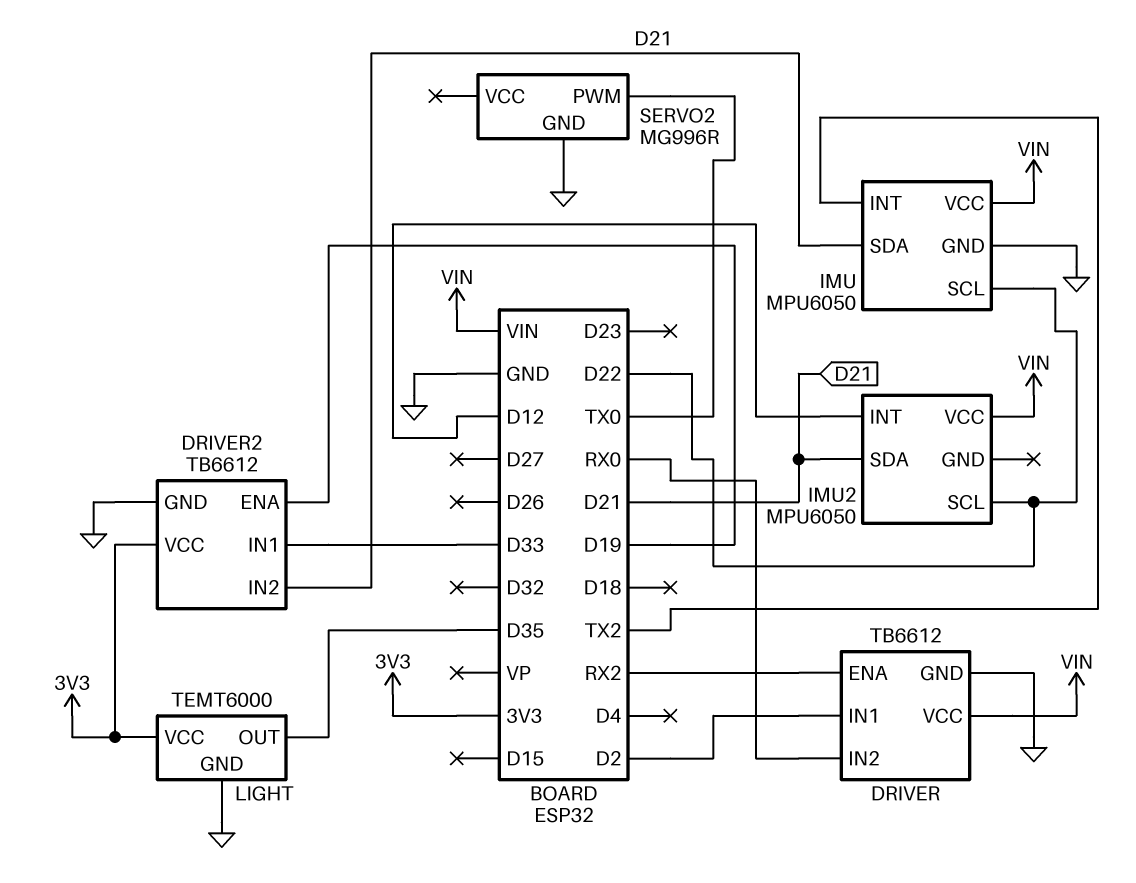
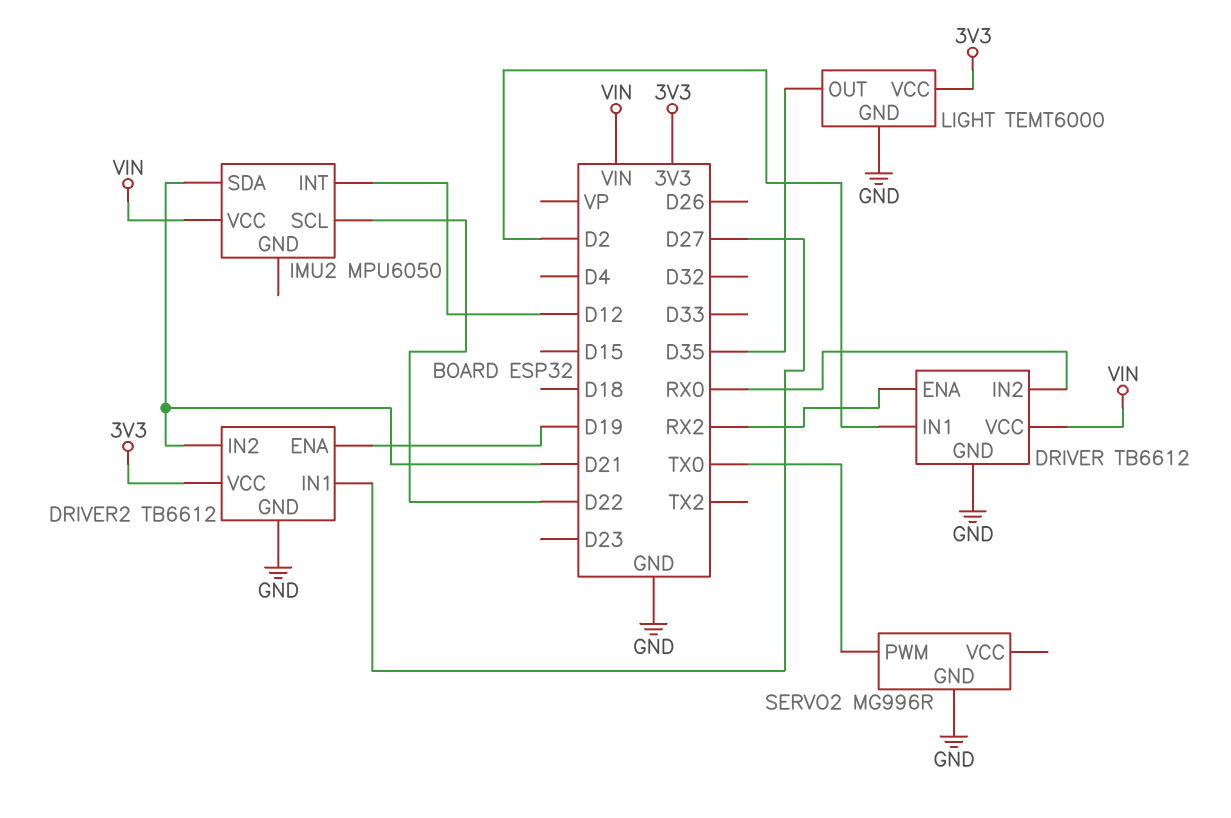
DRIVER2 pin IN1: D33 -> D27
IMU: MPU6050 -> none
IMU pin GND: GND -> none
IMU pin INT: TX2 -> none
IMU pin SCL: D22 -> none
IMU pin SDA: D21 -> none
IMU pin VCC: VIN -> none

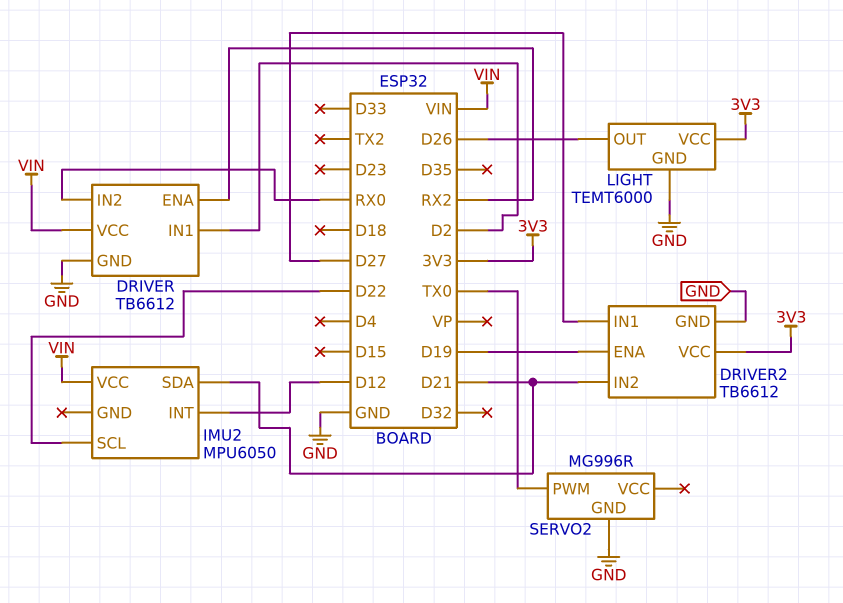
LIGHT pin OUT: D35 -> D26

